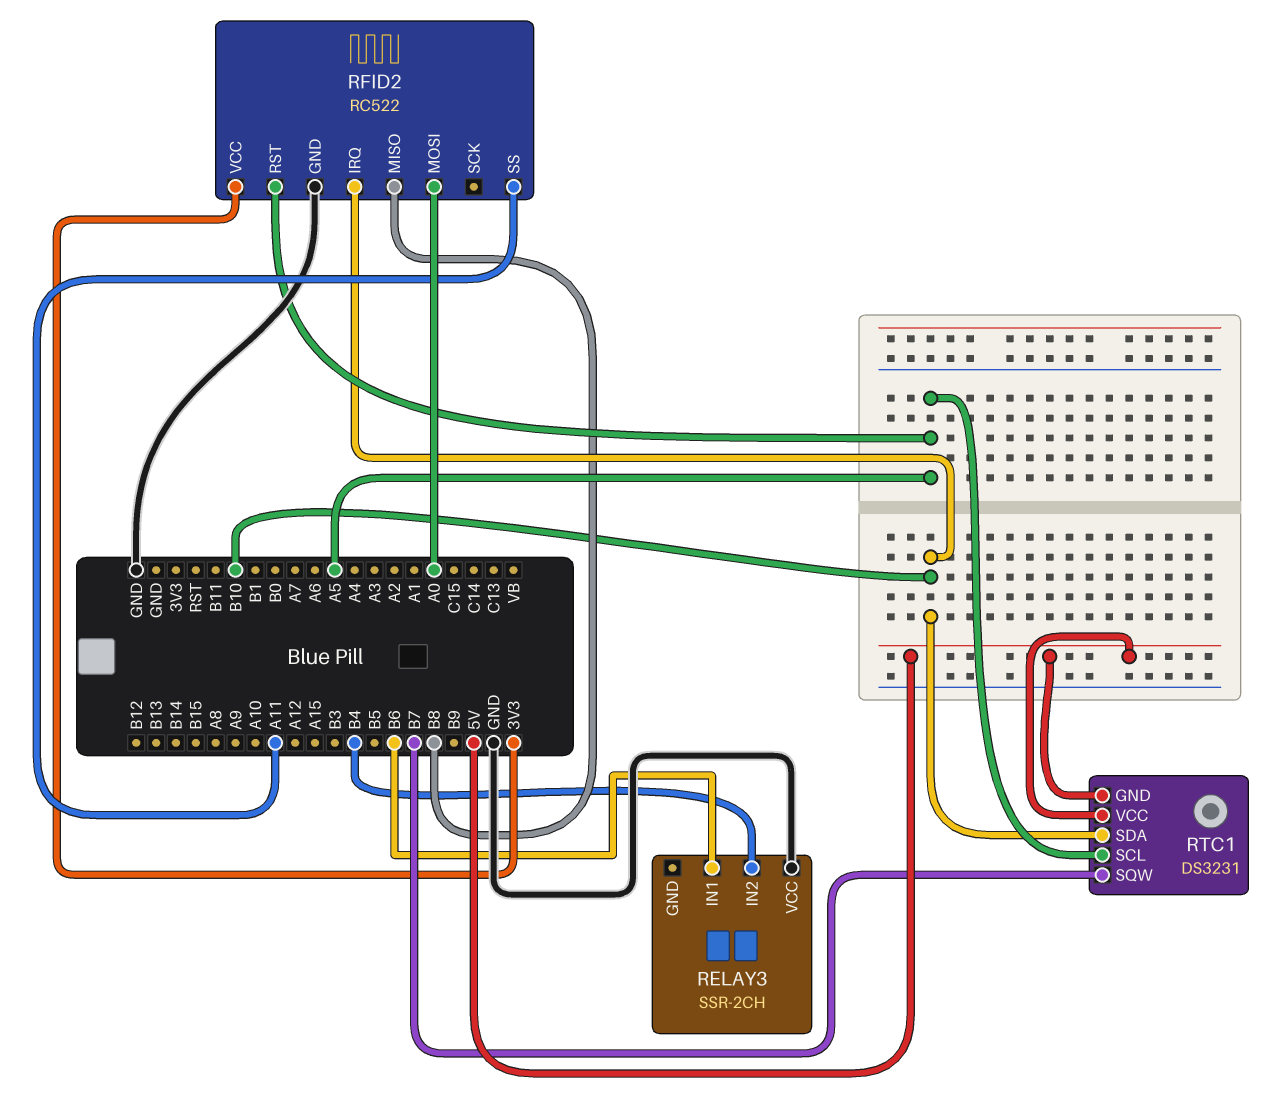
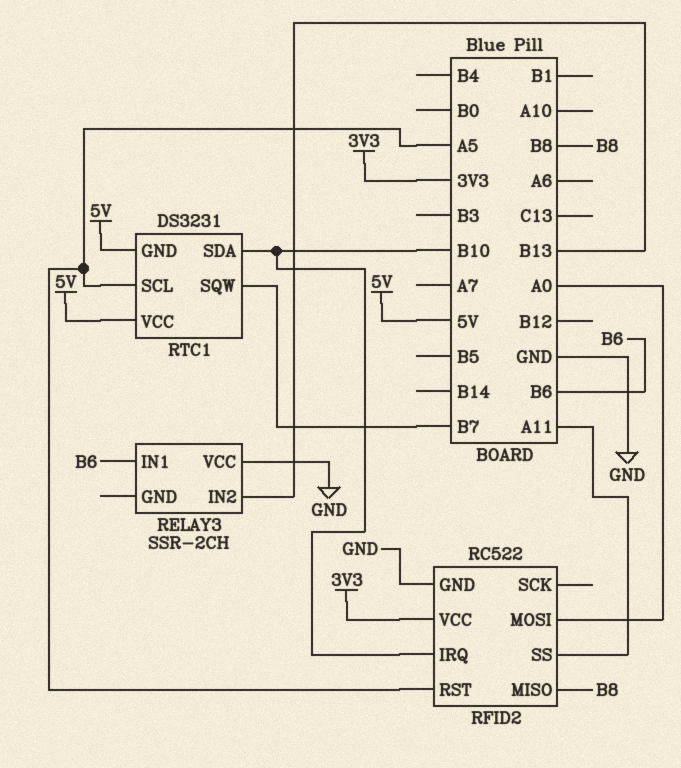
RELAY3 pin IN2: B4 -> B13

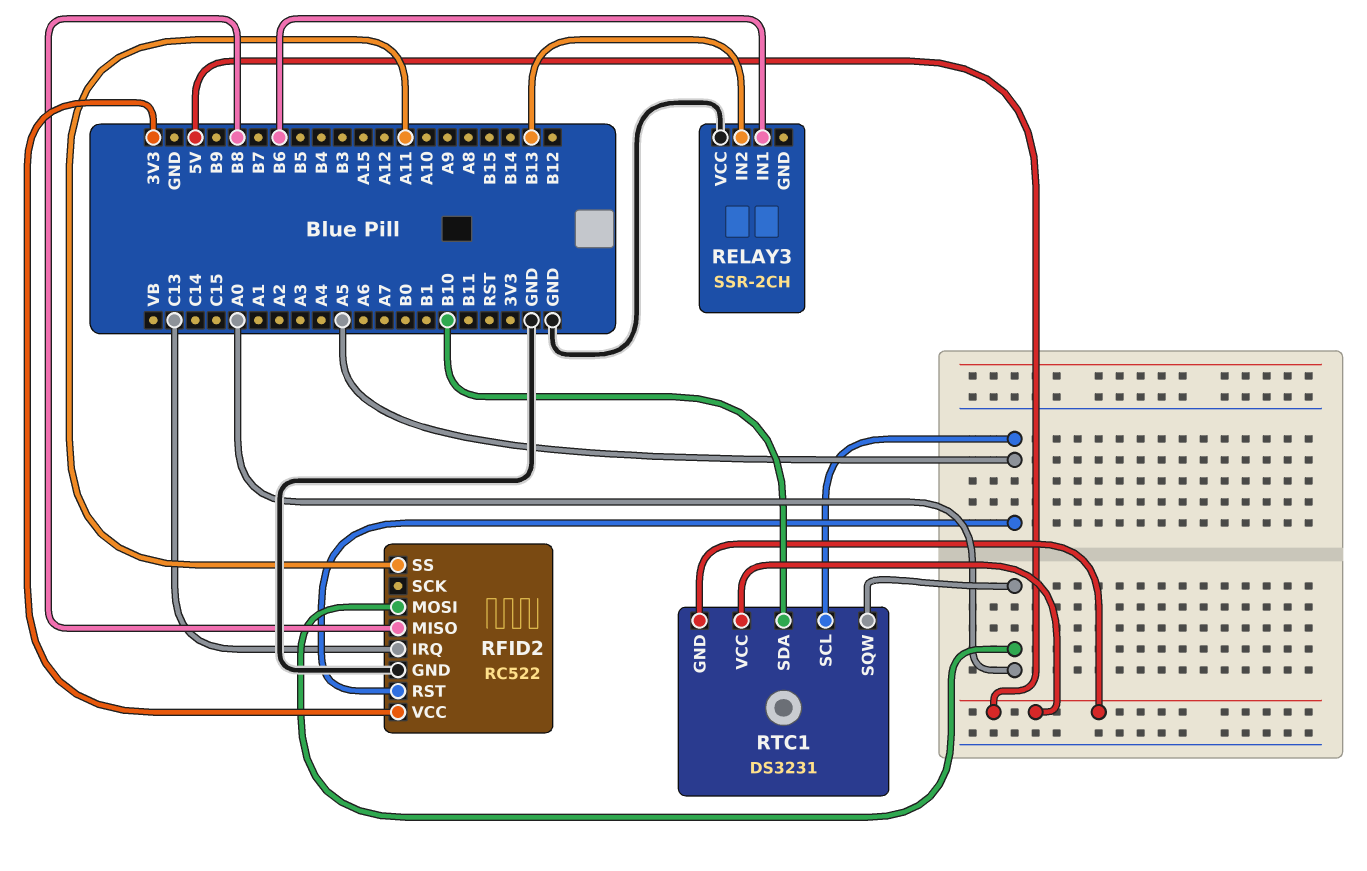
RFID2 pin IRQ: B10 -> C13
RTC1 pin SQW: B7 -> A0

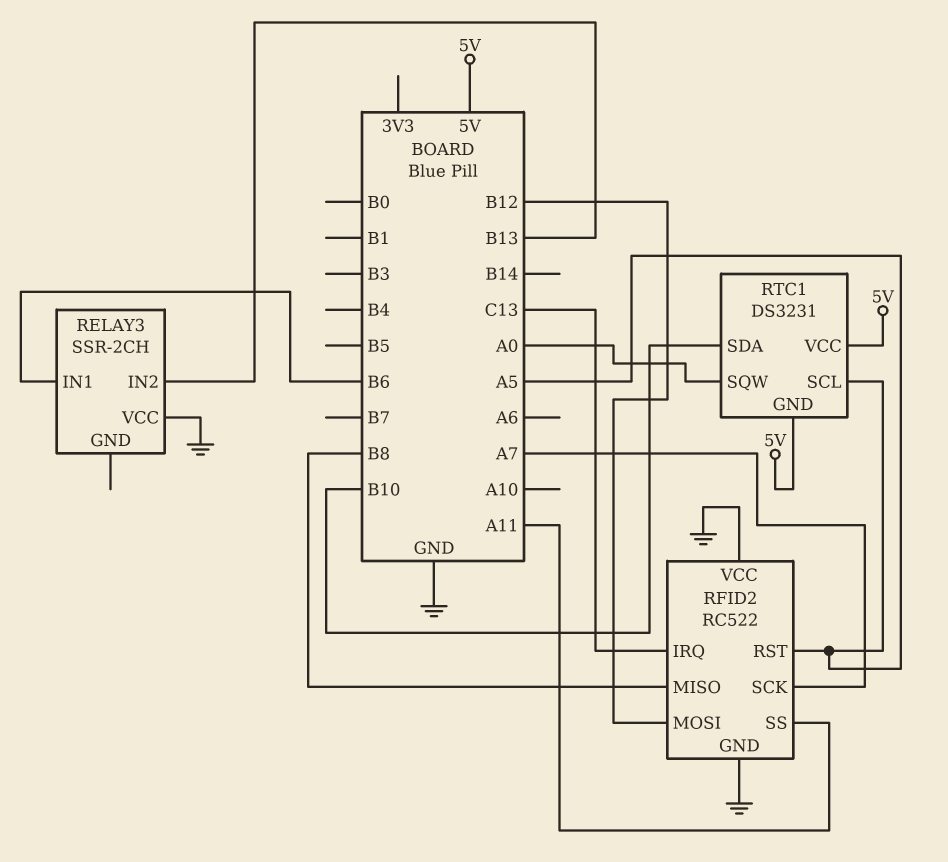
RFID2 pin MOSI: A0 -> B12
RFID2 pin SCK: none -> A7
RFID2 pin VCC: 3V3 -> GND

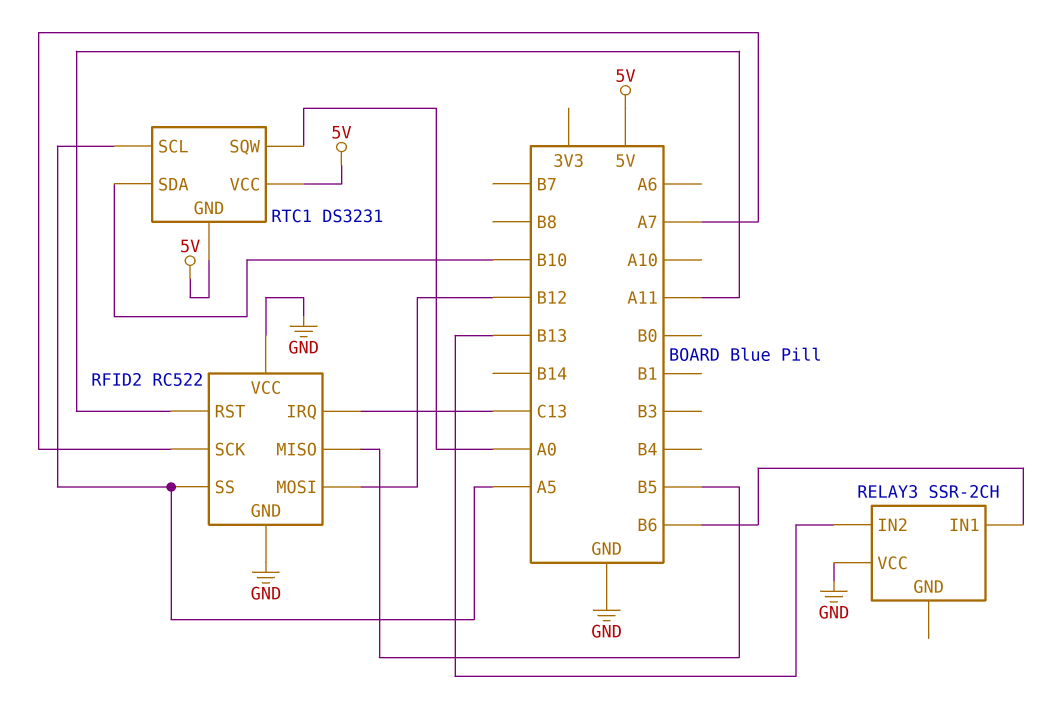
RFID2 pin MISO: B8 -> B5
RFID2 pin RST: A5 -> A11
RFID2 pin SS: A11 -> A5

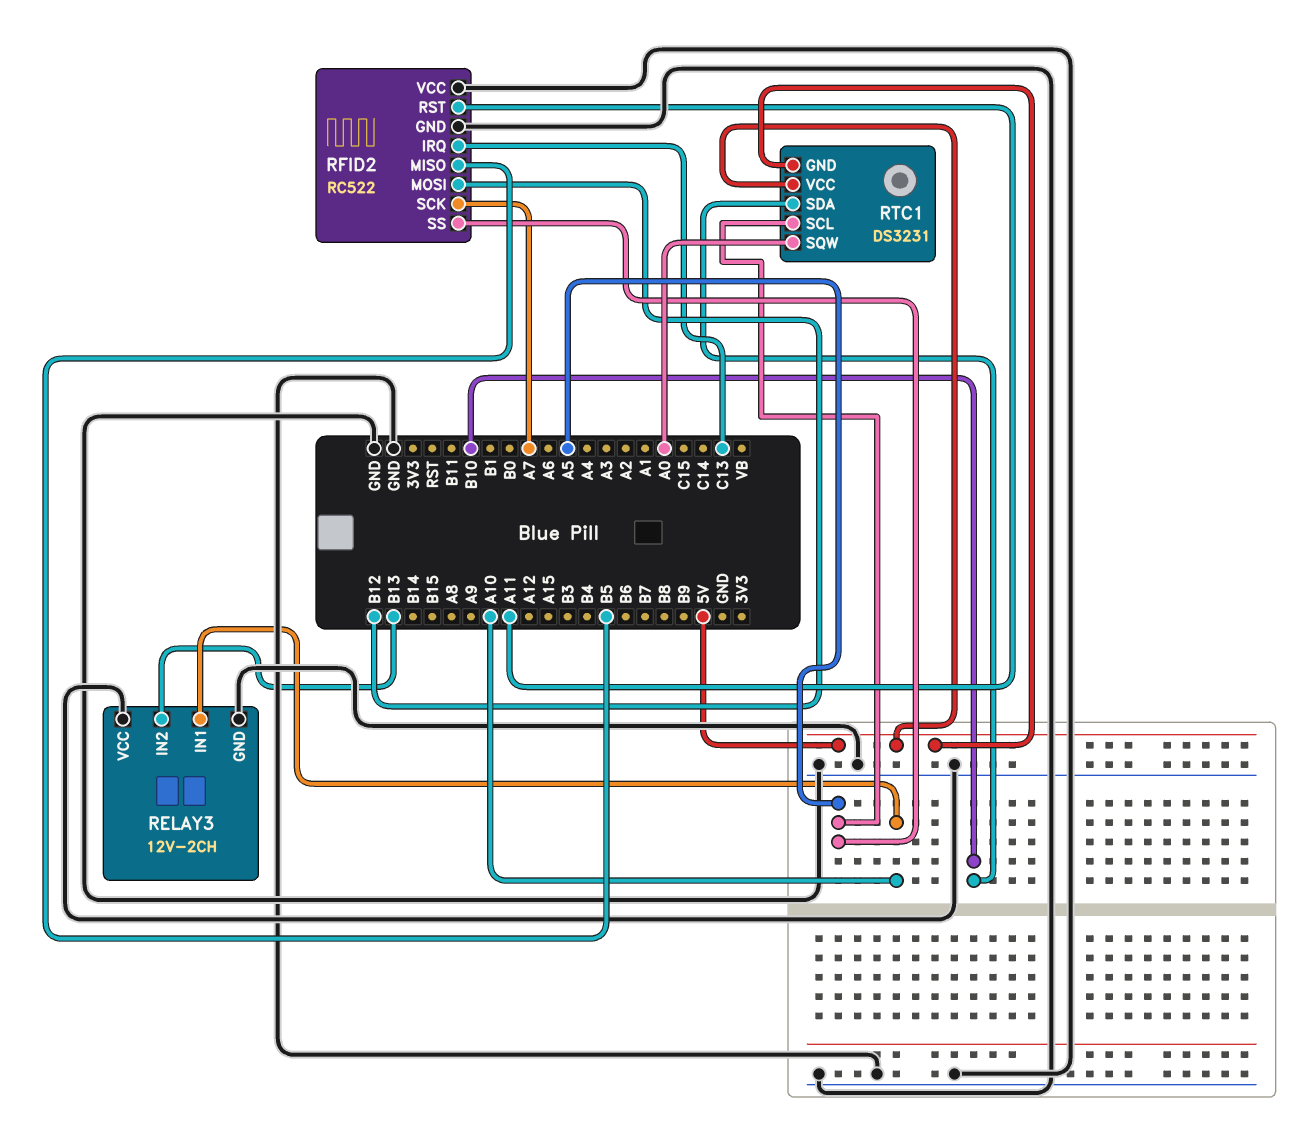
RELAY3: SSR-2CH -> 12V-2CH
RELAY3 pin GND: none -> GND
RELAY3 pin IN1: B6 -> A10

